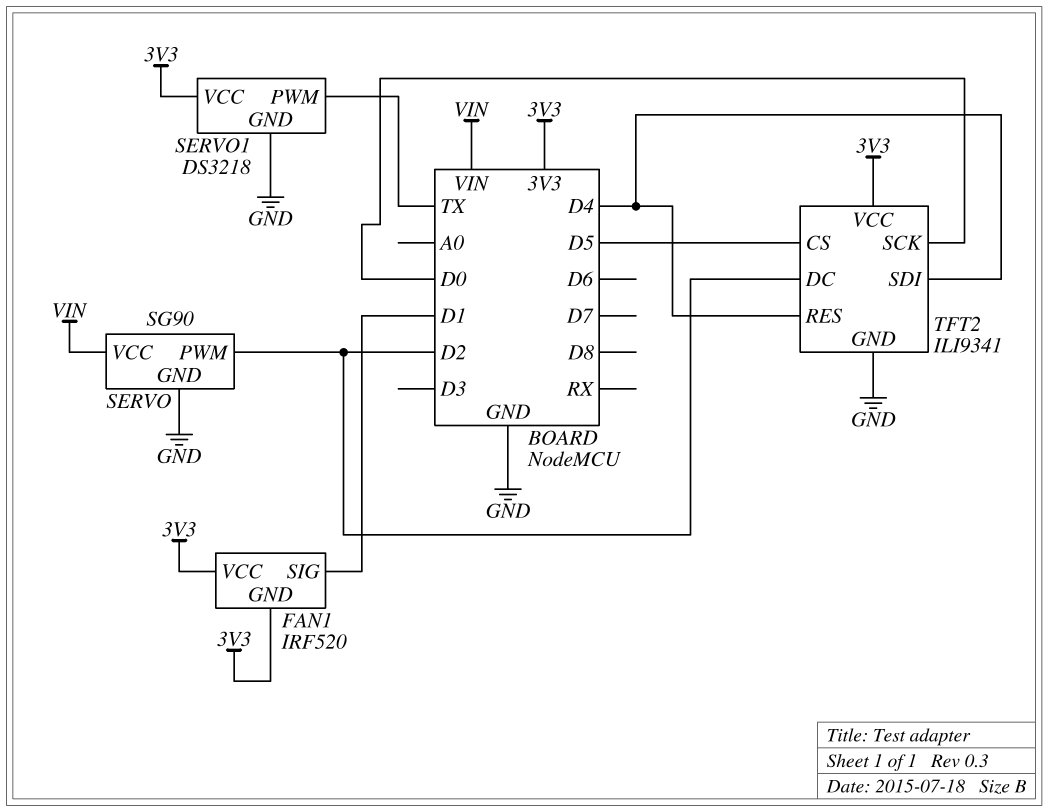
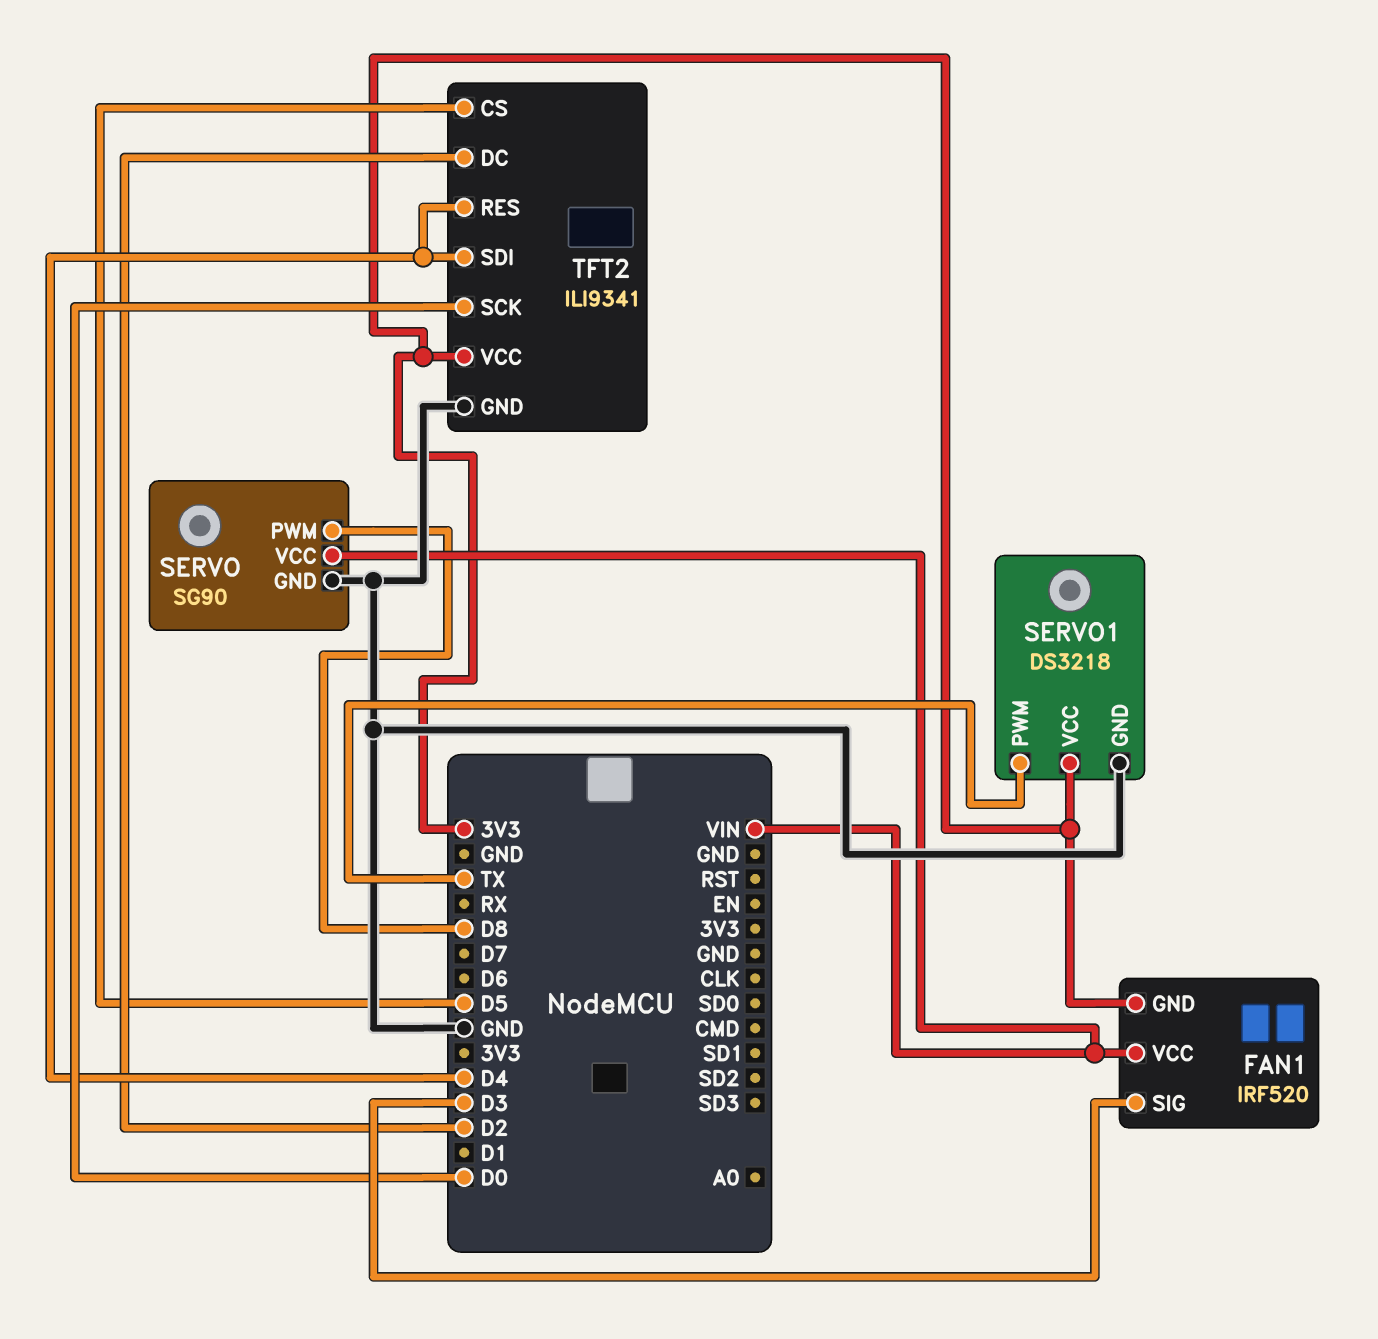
FAN1 pin SIG: D1 -> D3
FAN1 pin VCC: 3V3 -> VIN
SERVO pin PWM: D2 -> D8

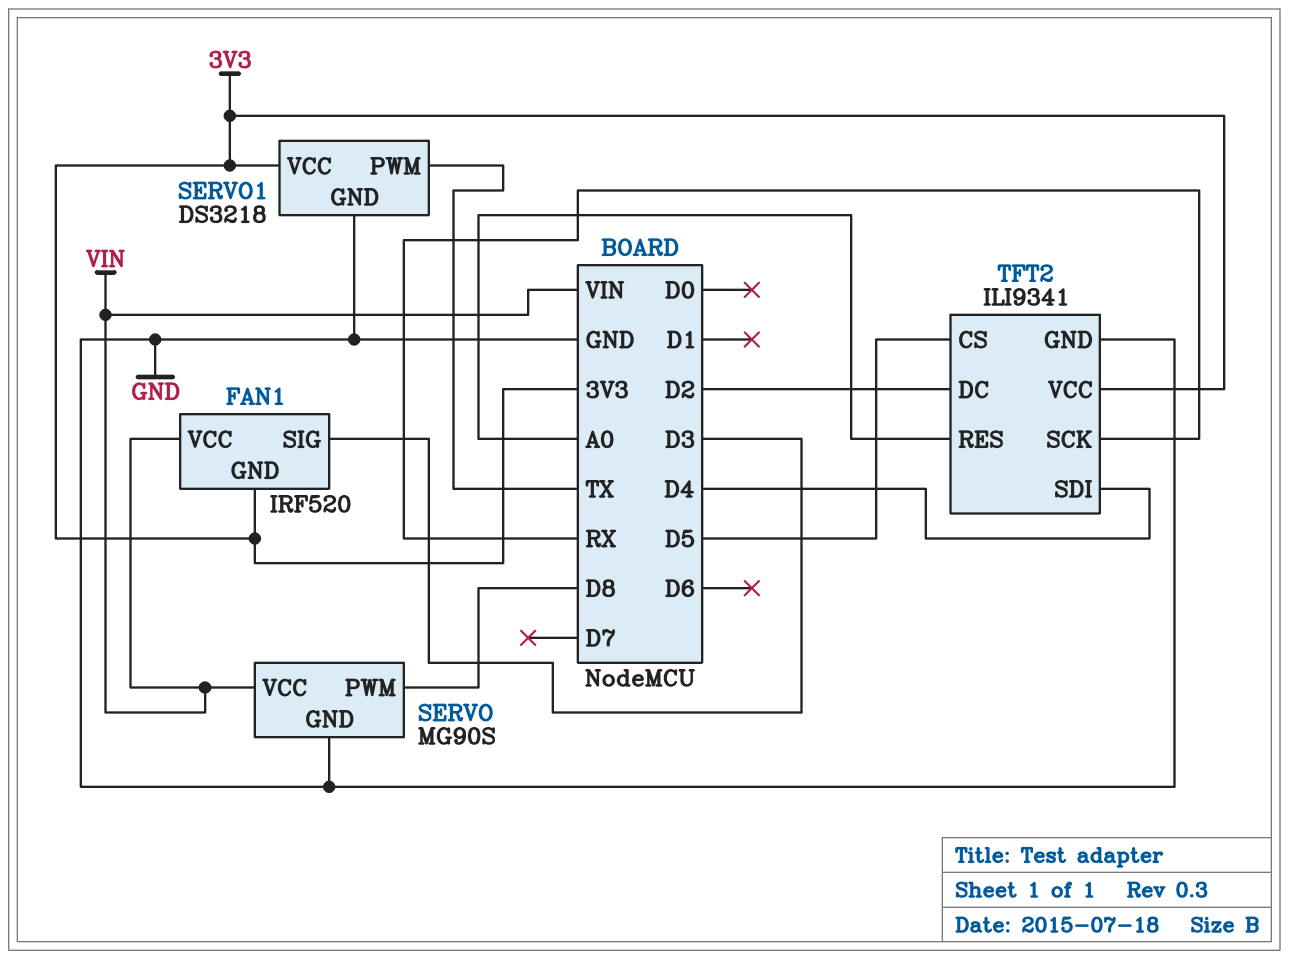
SERVO: SG90 -> MG90S
TFT2 pin RES: D4 -> A0
TFT2 pin SCK: D0 -> RX

